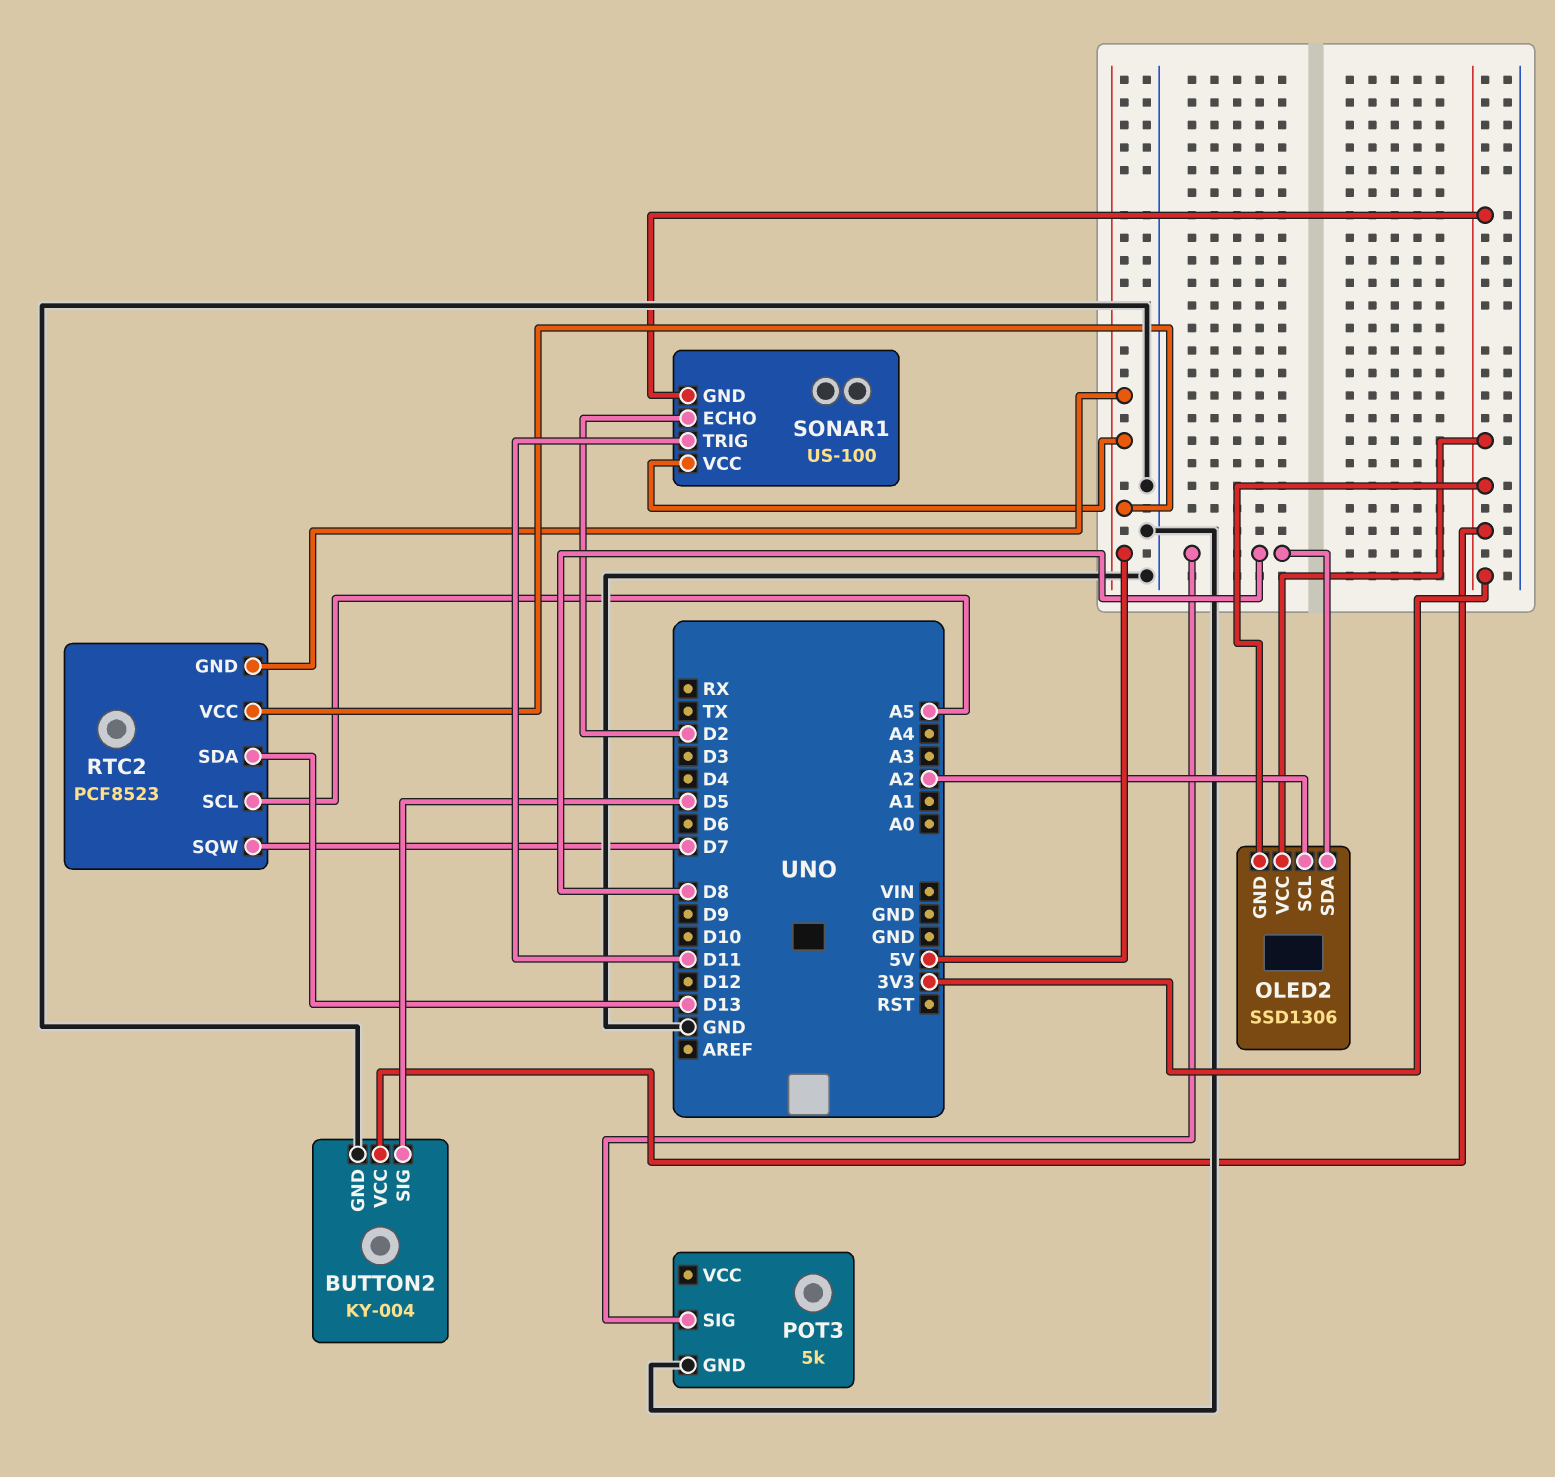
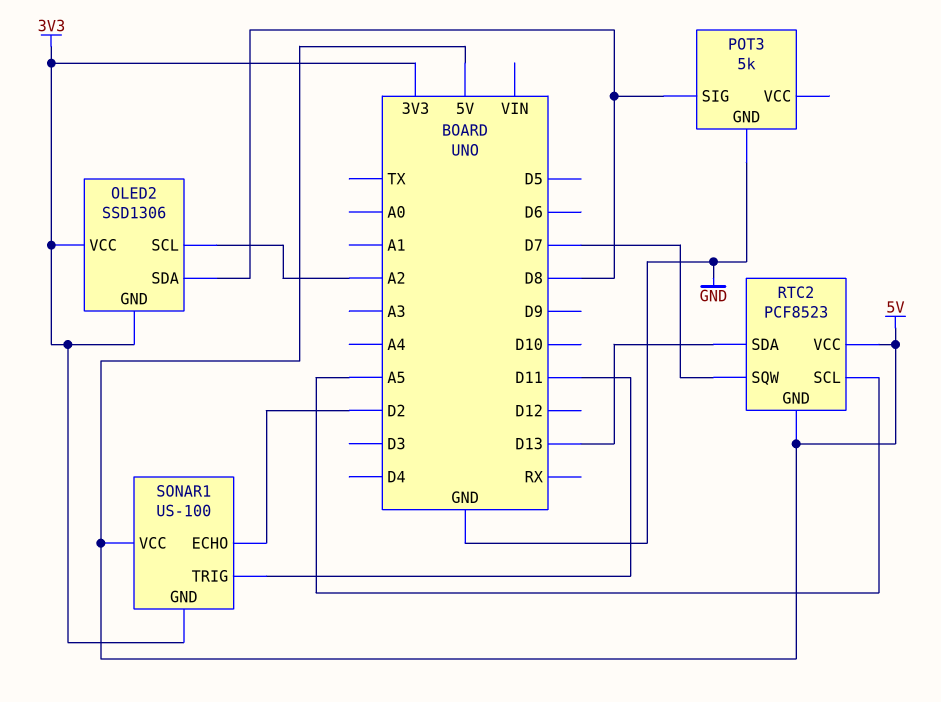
BUTTON2: KY-004 -> none
BUTTON2 pin GND: GND -> none
BUTTON2 pin SIG: D5 -> none
BUTTON2 pin VCC: 3V3 -> none

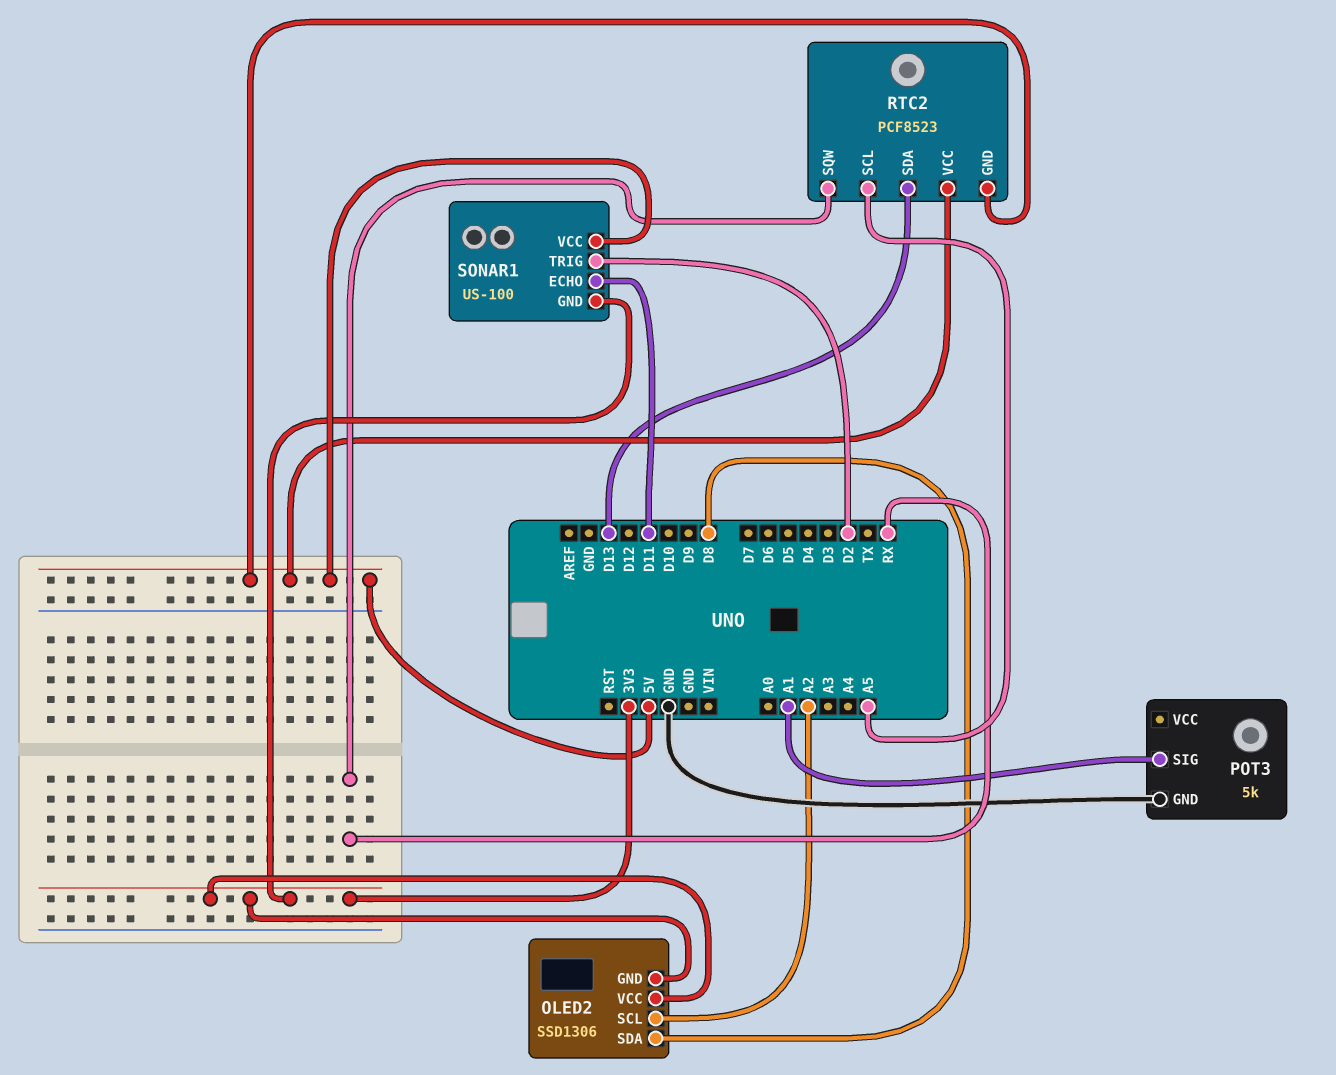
POT3 pin SIG: D8 -> A1
RTC2 pin SQW: D7 -> RX
SONAR1 pin ECHO: D2 -> D11
SONAR1 pin TRIG: D11 -> D2

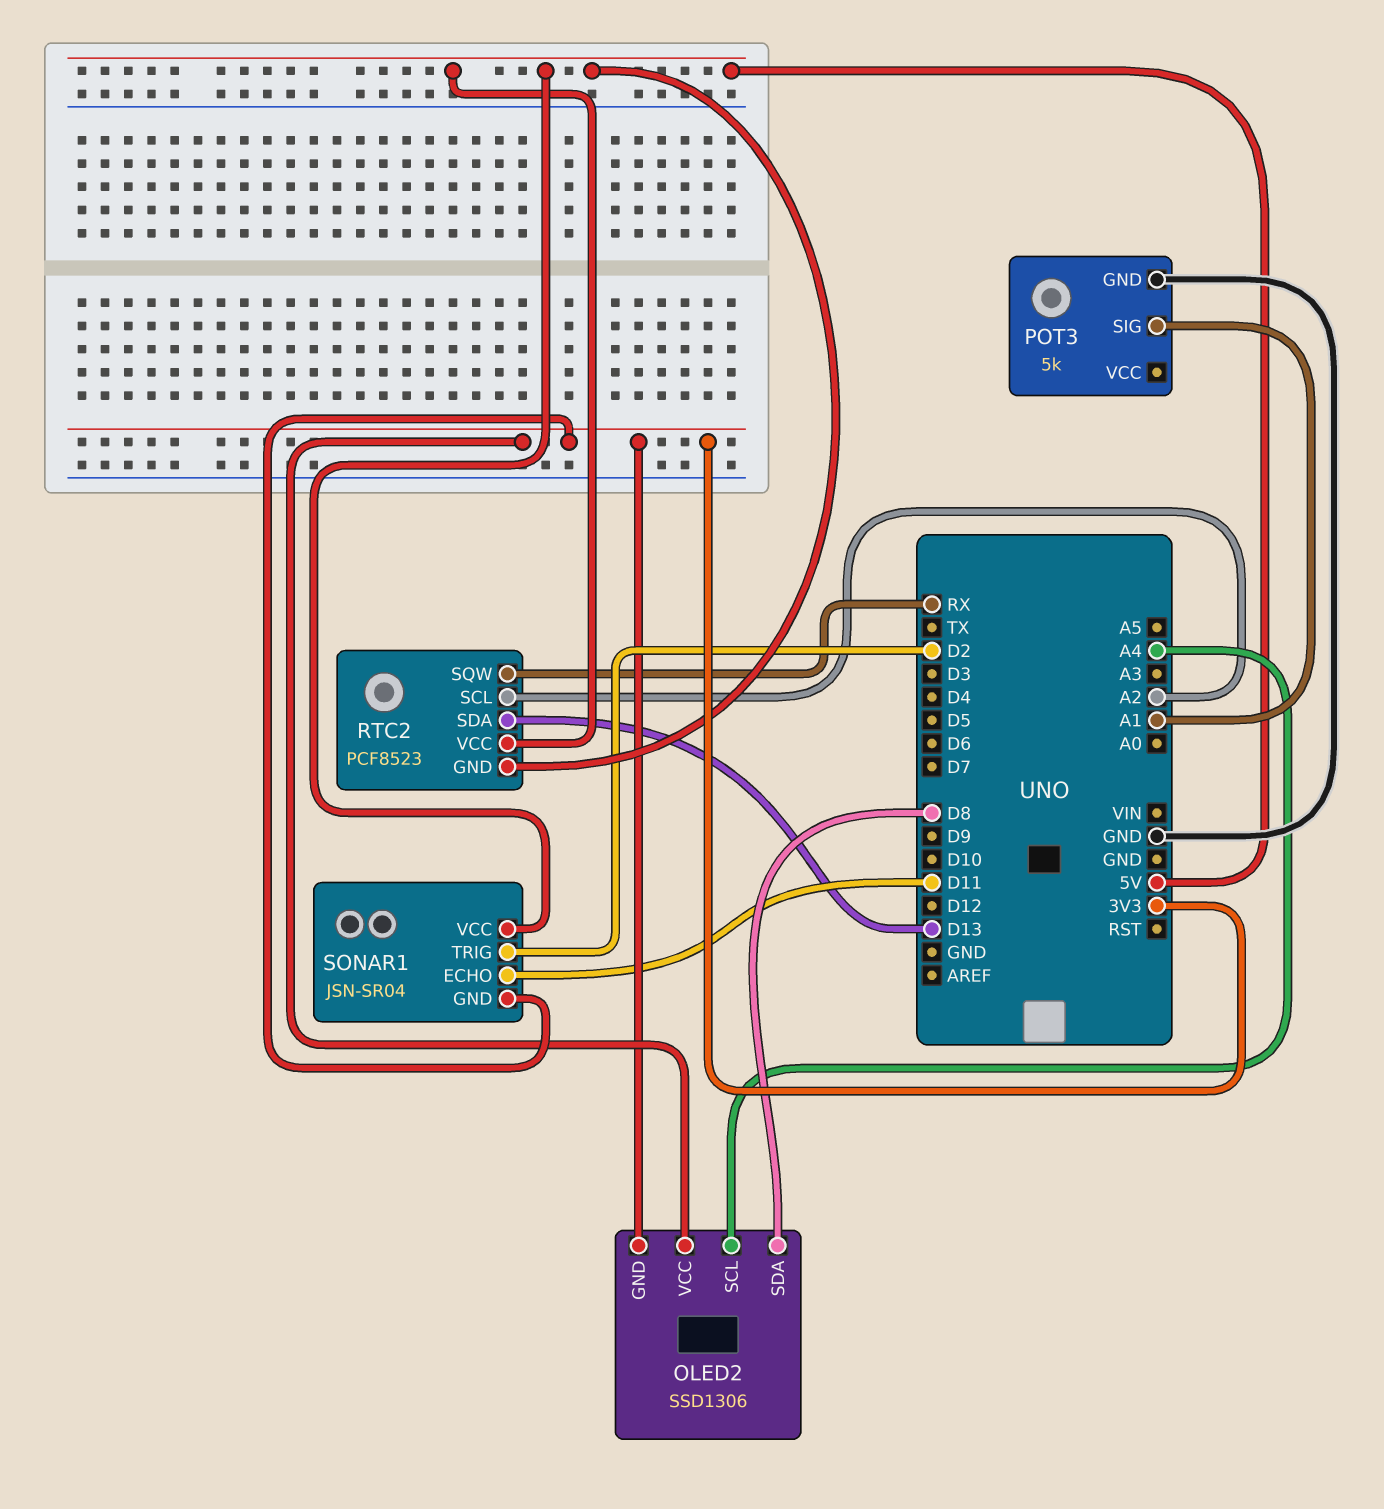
OLED2 pin SCL: A2 -> A4
RTC2 pin SCL: A5 -> A2
SONAR1: US-100 -> JSN-SR04

